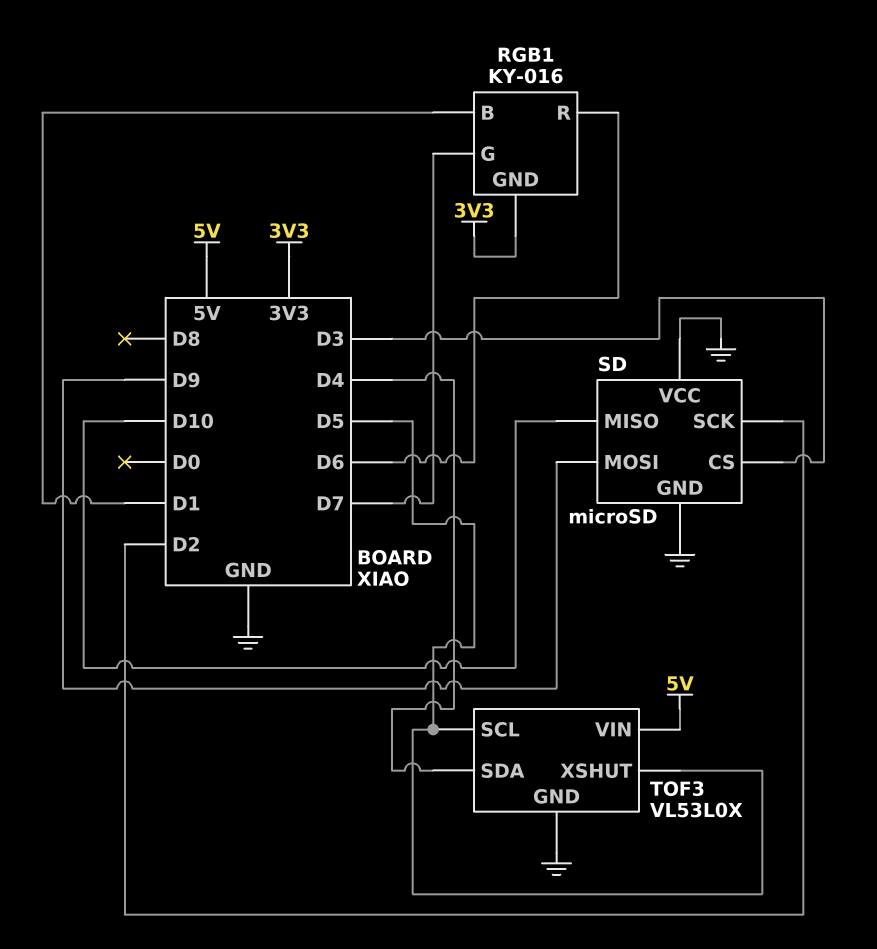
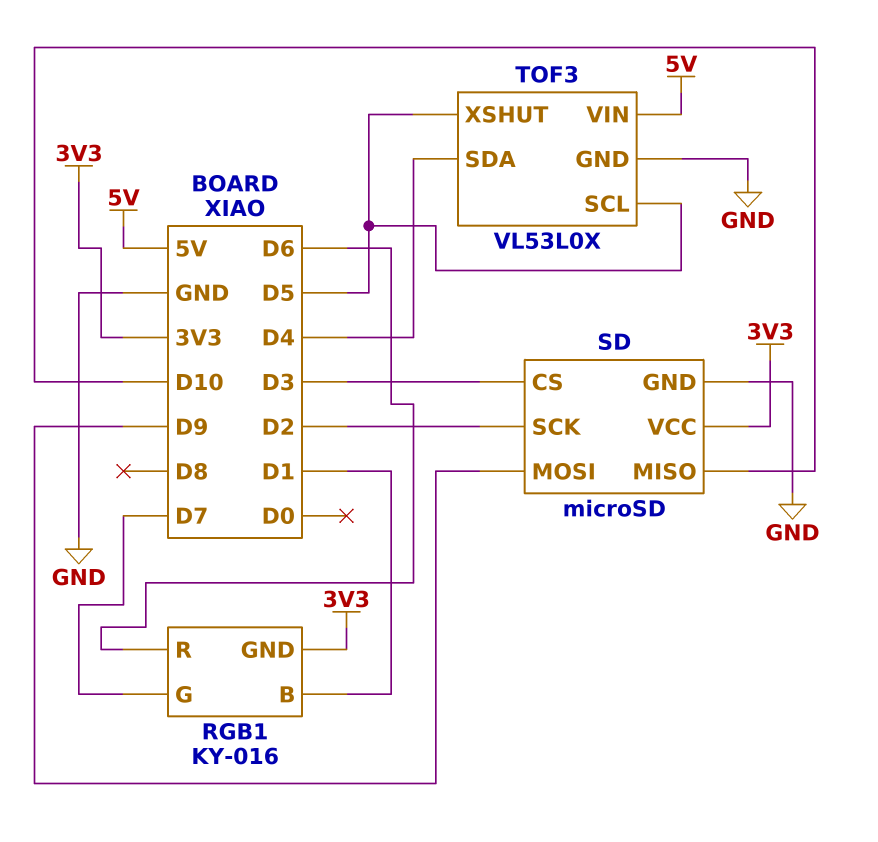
SD pin VCC: GND -> 3V3

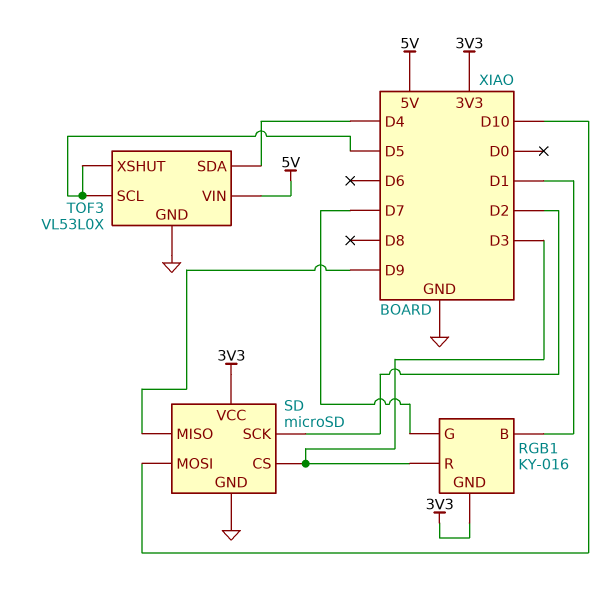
RGB1 pin R: D6 -> D3
SD pin MISO: D10 -> D9
SD pin MOSI: D9 -> D10

